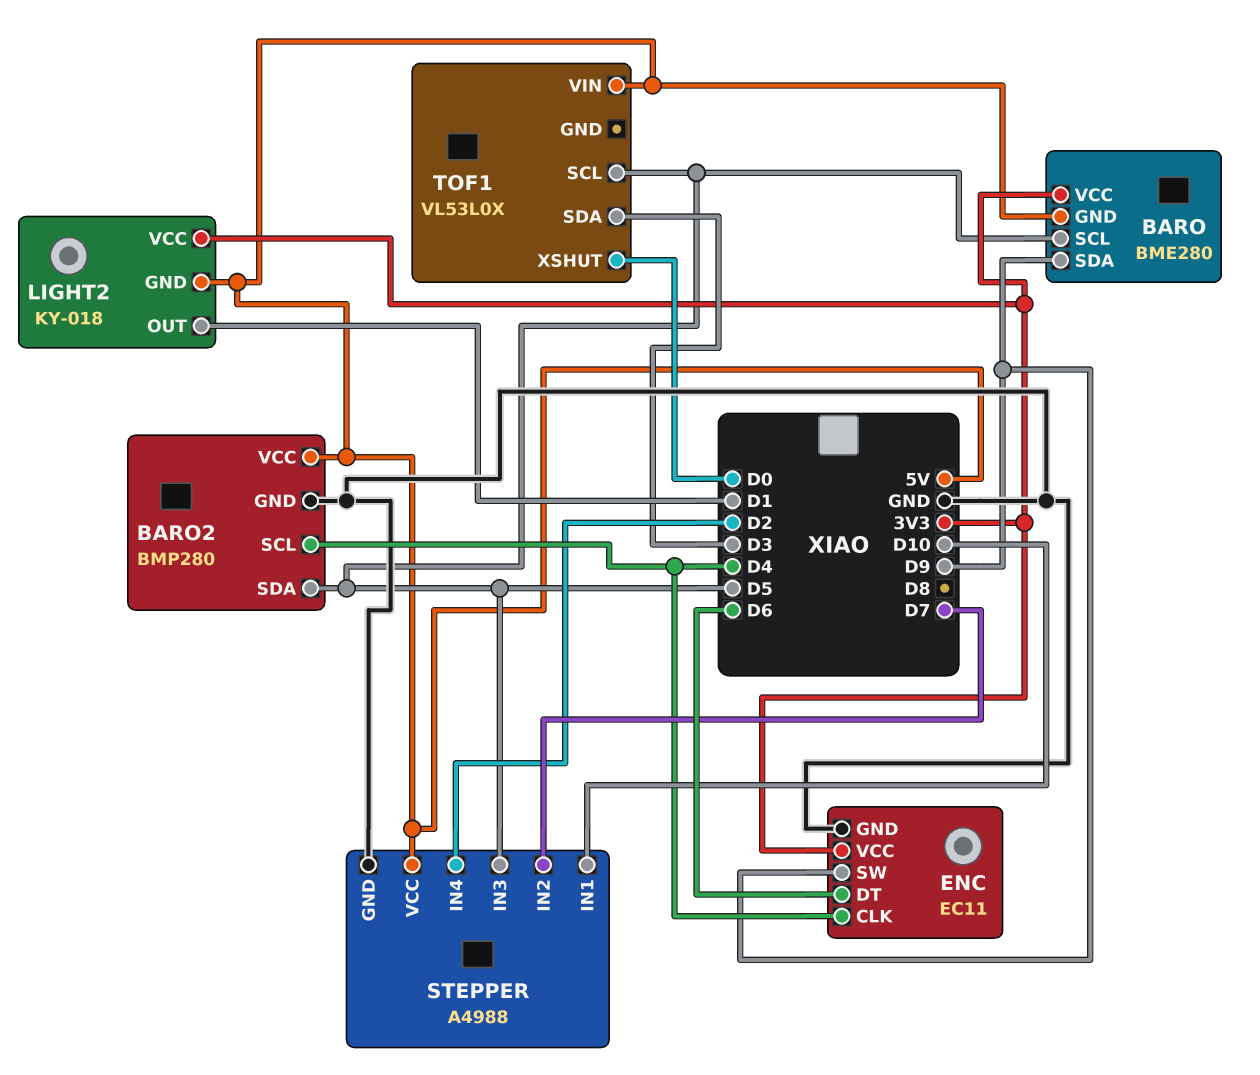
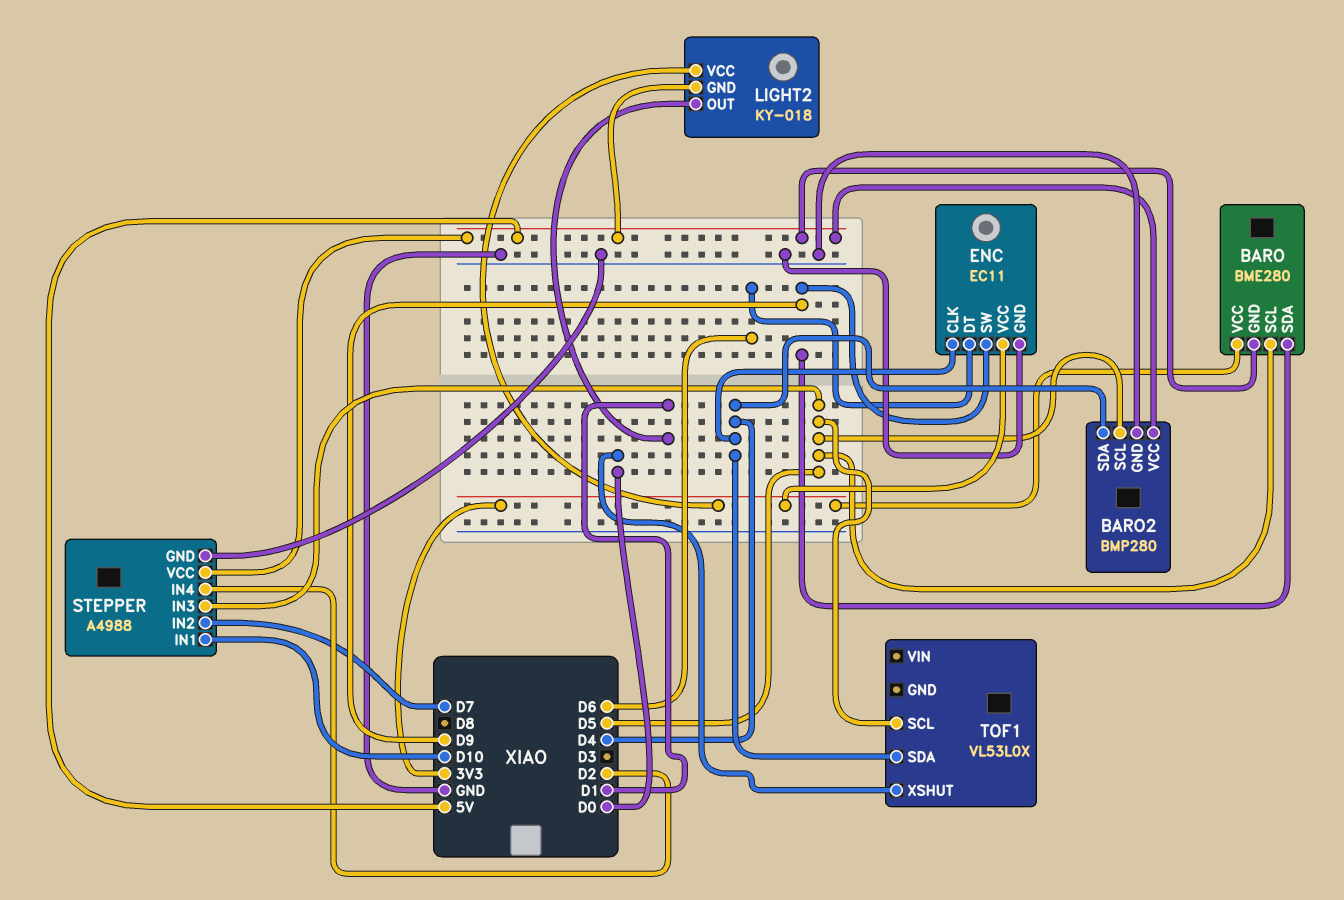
BARO2 pin SCL: D4 -> D5
BARO2 pin SDA: D5 -> D4
TOF1 pin SDA: D3 -> D4
TOF1 pin VIN: 5V -> none

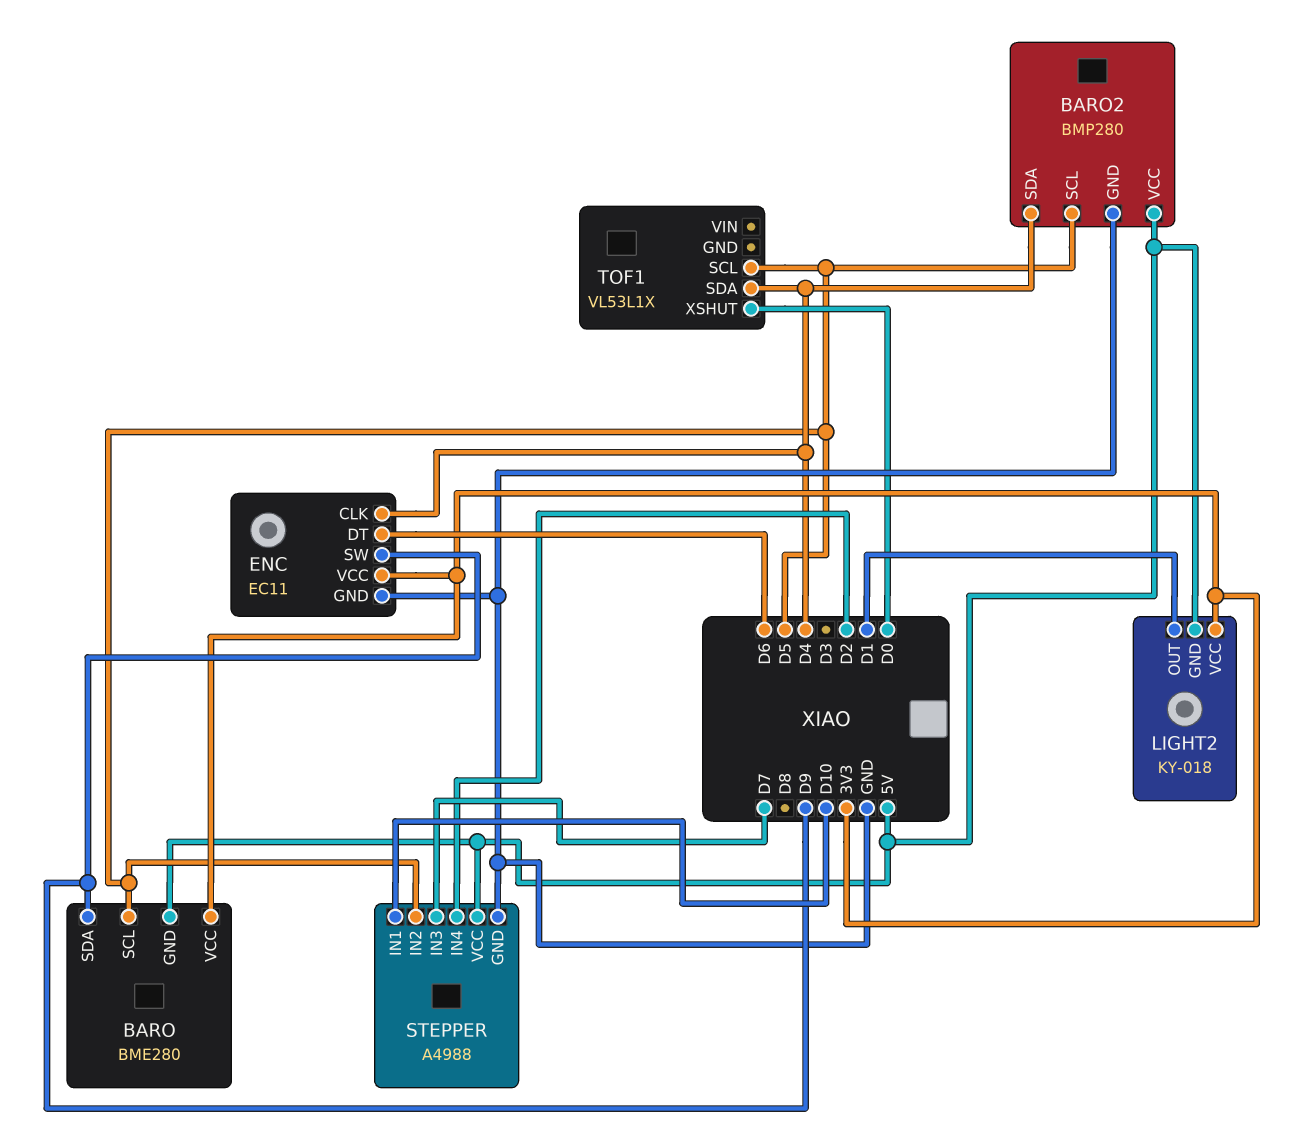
STEPPER pin IN2: D7 -> D5
STEPPER pin IN3: D5 -> D7
TOF1: VL53L0X -> VL53L1X

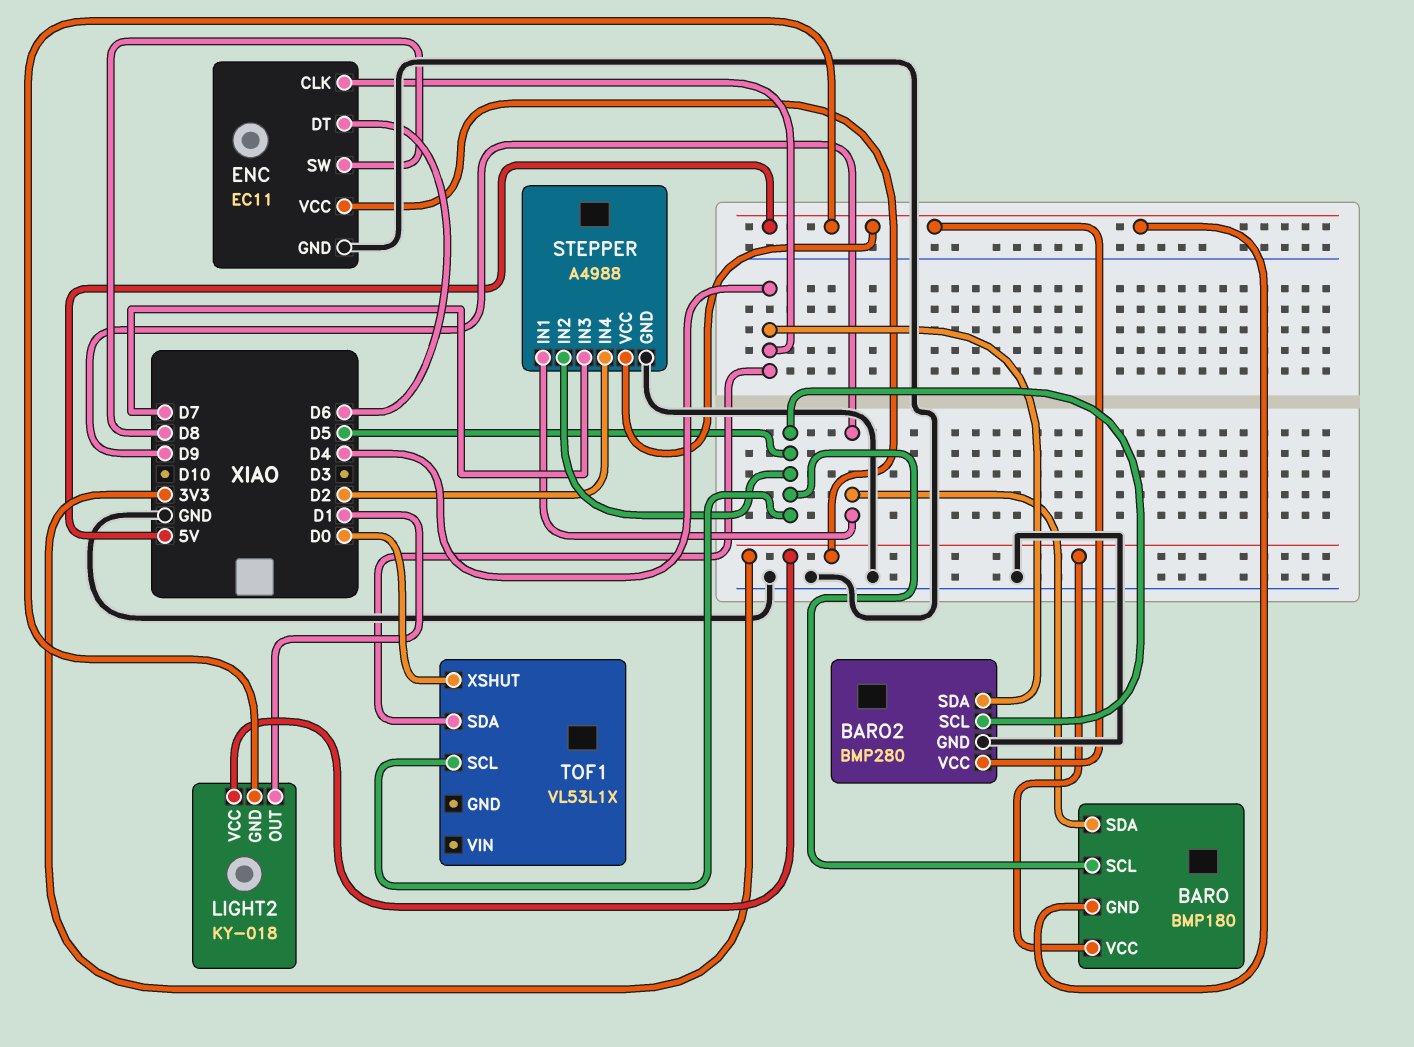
BARO: BME280 -> BMP180
ENC pin SW: D9 -> D8
STEPPER pin IN1: D10 -> D9

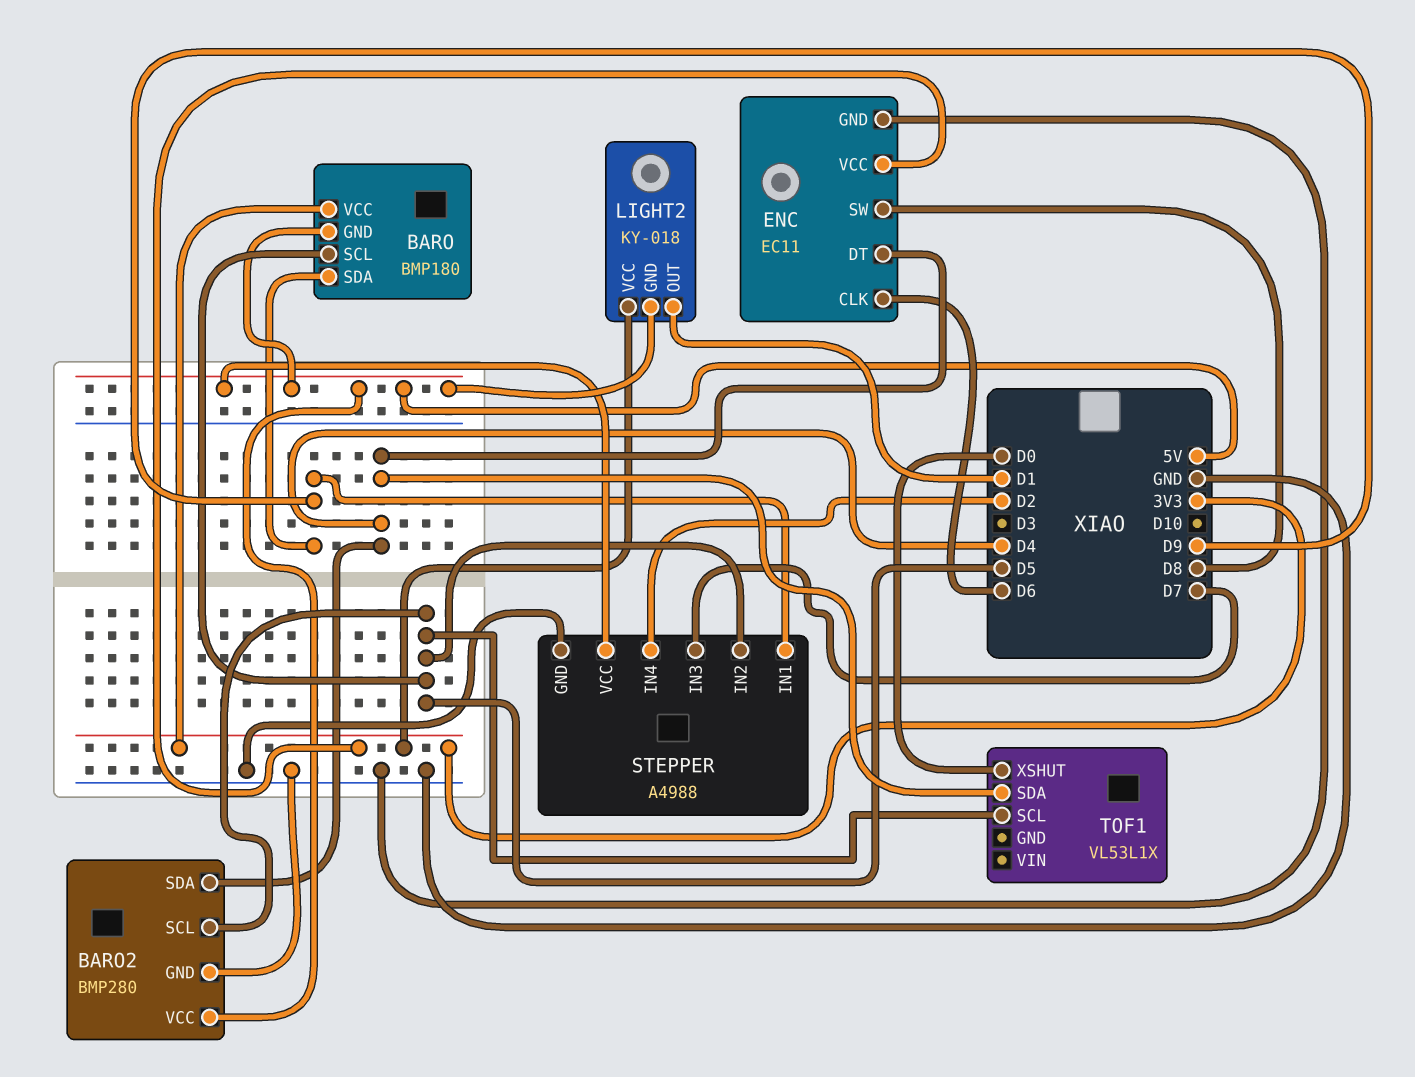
ENC pin CLK: D4 -> D6
ENC pin DT: D6 -> D4

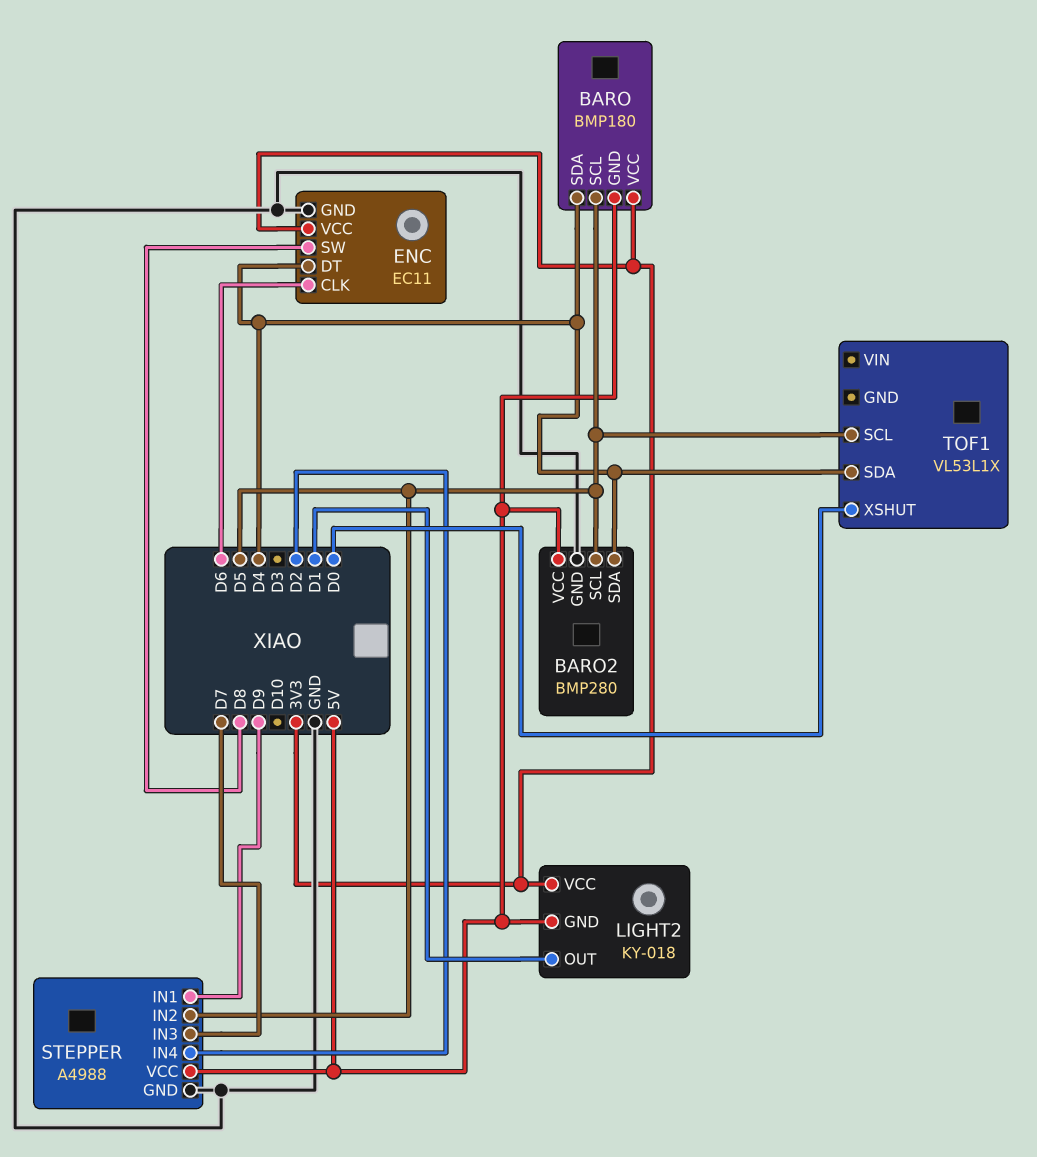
BARO pin SDA: D9 -> D4

